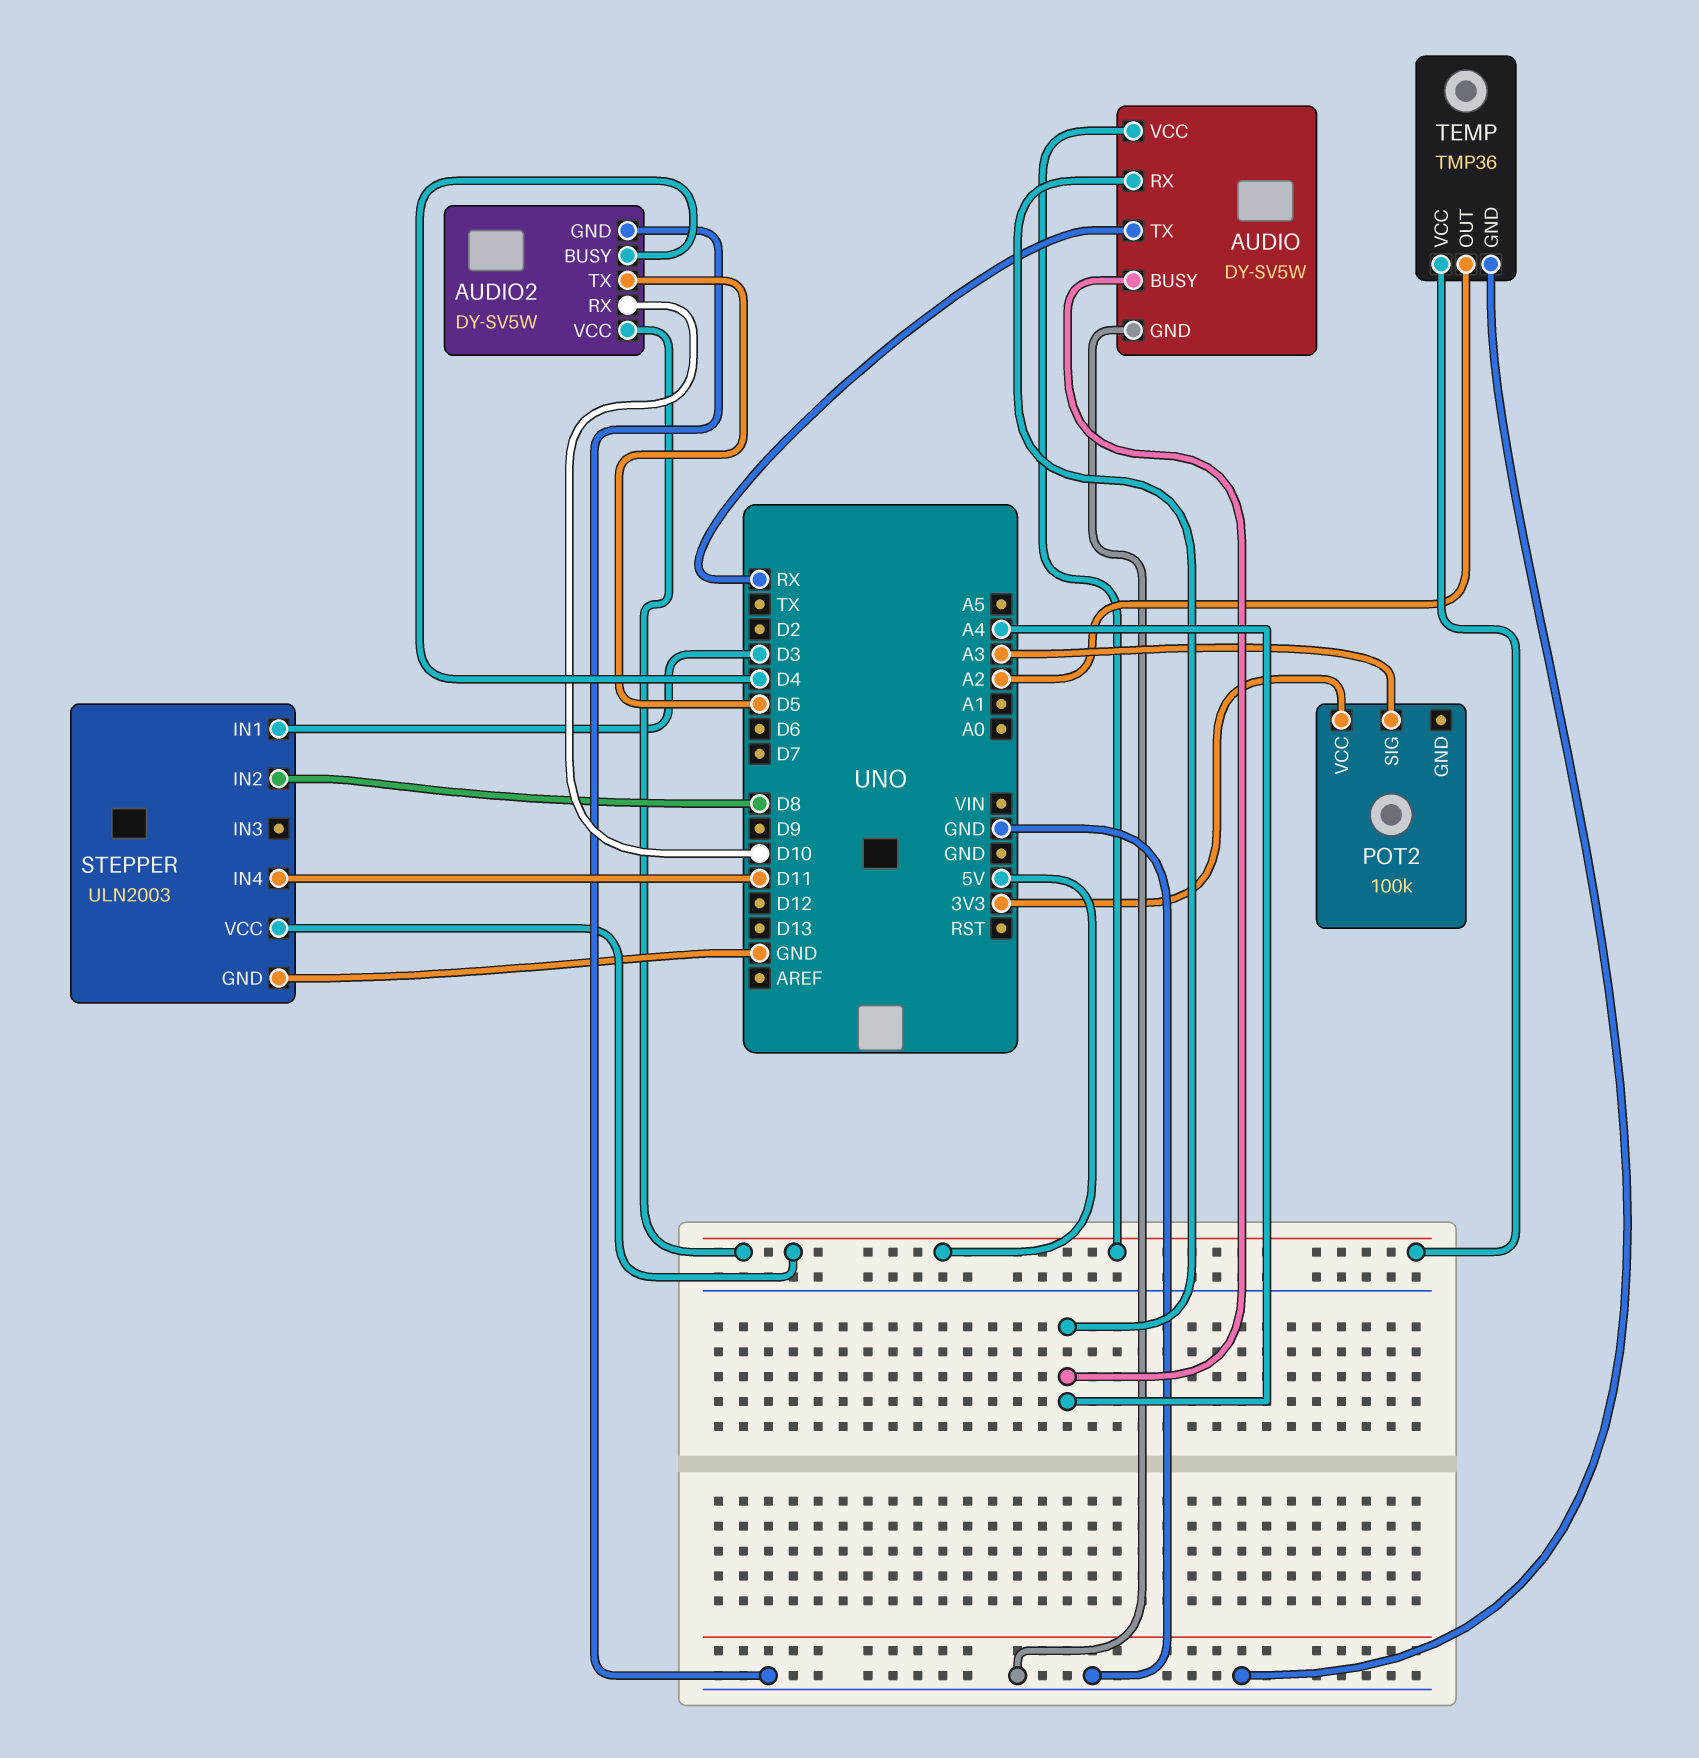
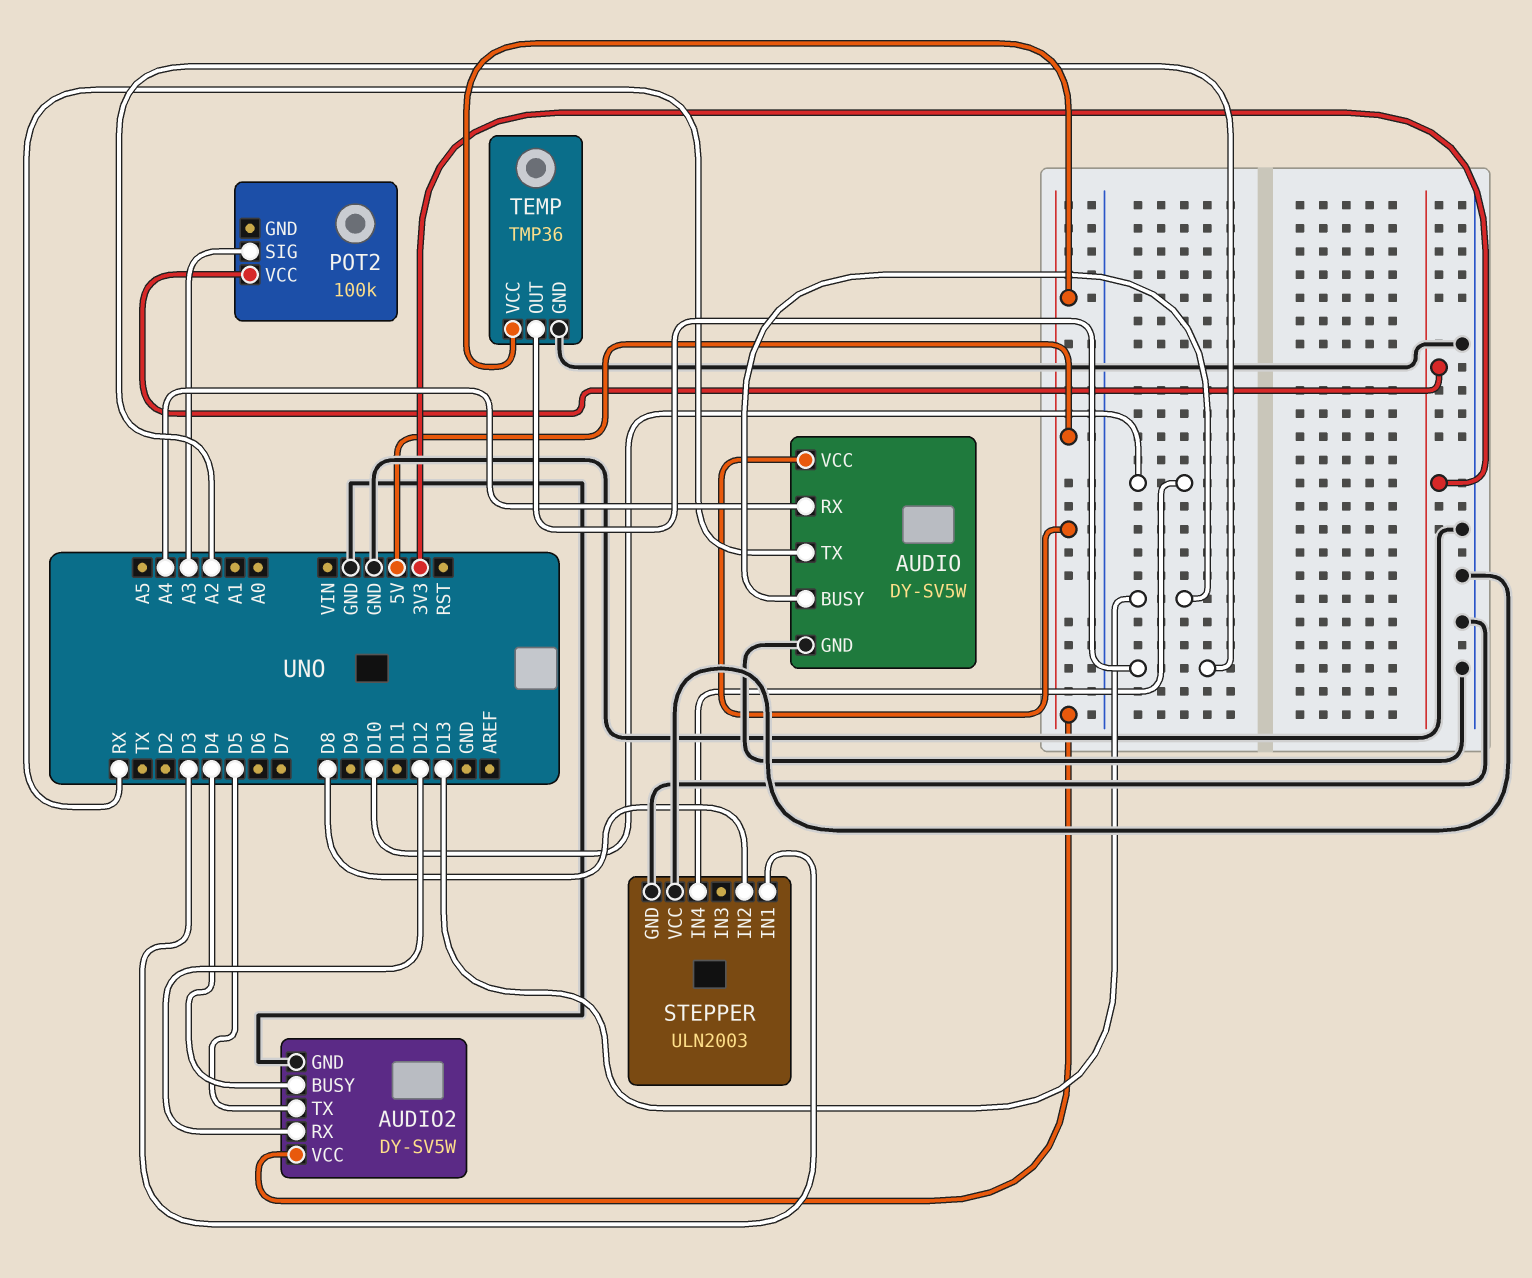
AUDIO pin BUSY: A4 -> D13
AUDIO2 pin RX: D10 -> D12
STEPPER pin IN4: D11 -> D10
STEPPER pin VCC: 5V -> GND

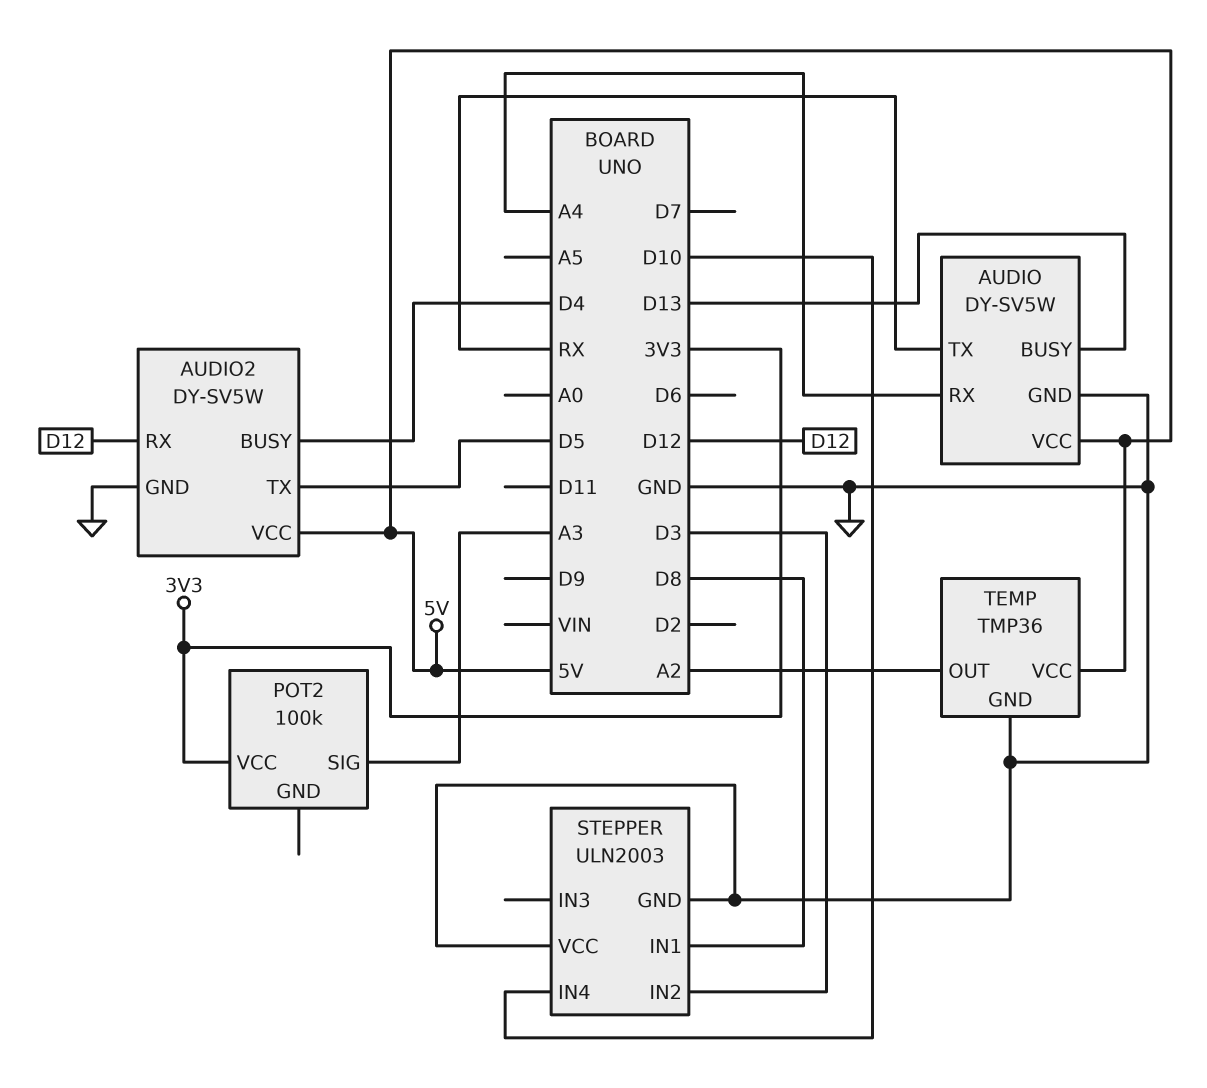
STEPPER pin IN1: D3 -> D8
STEPPER pin IN2: D8 -> D3

